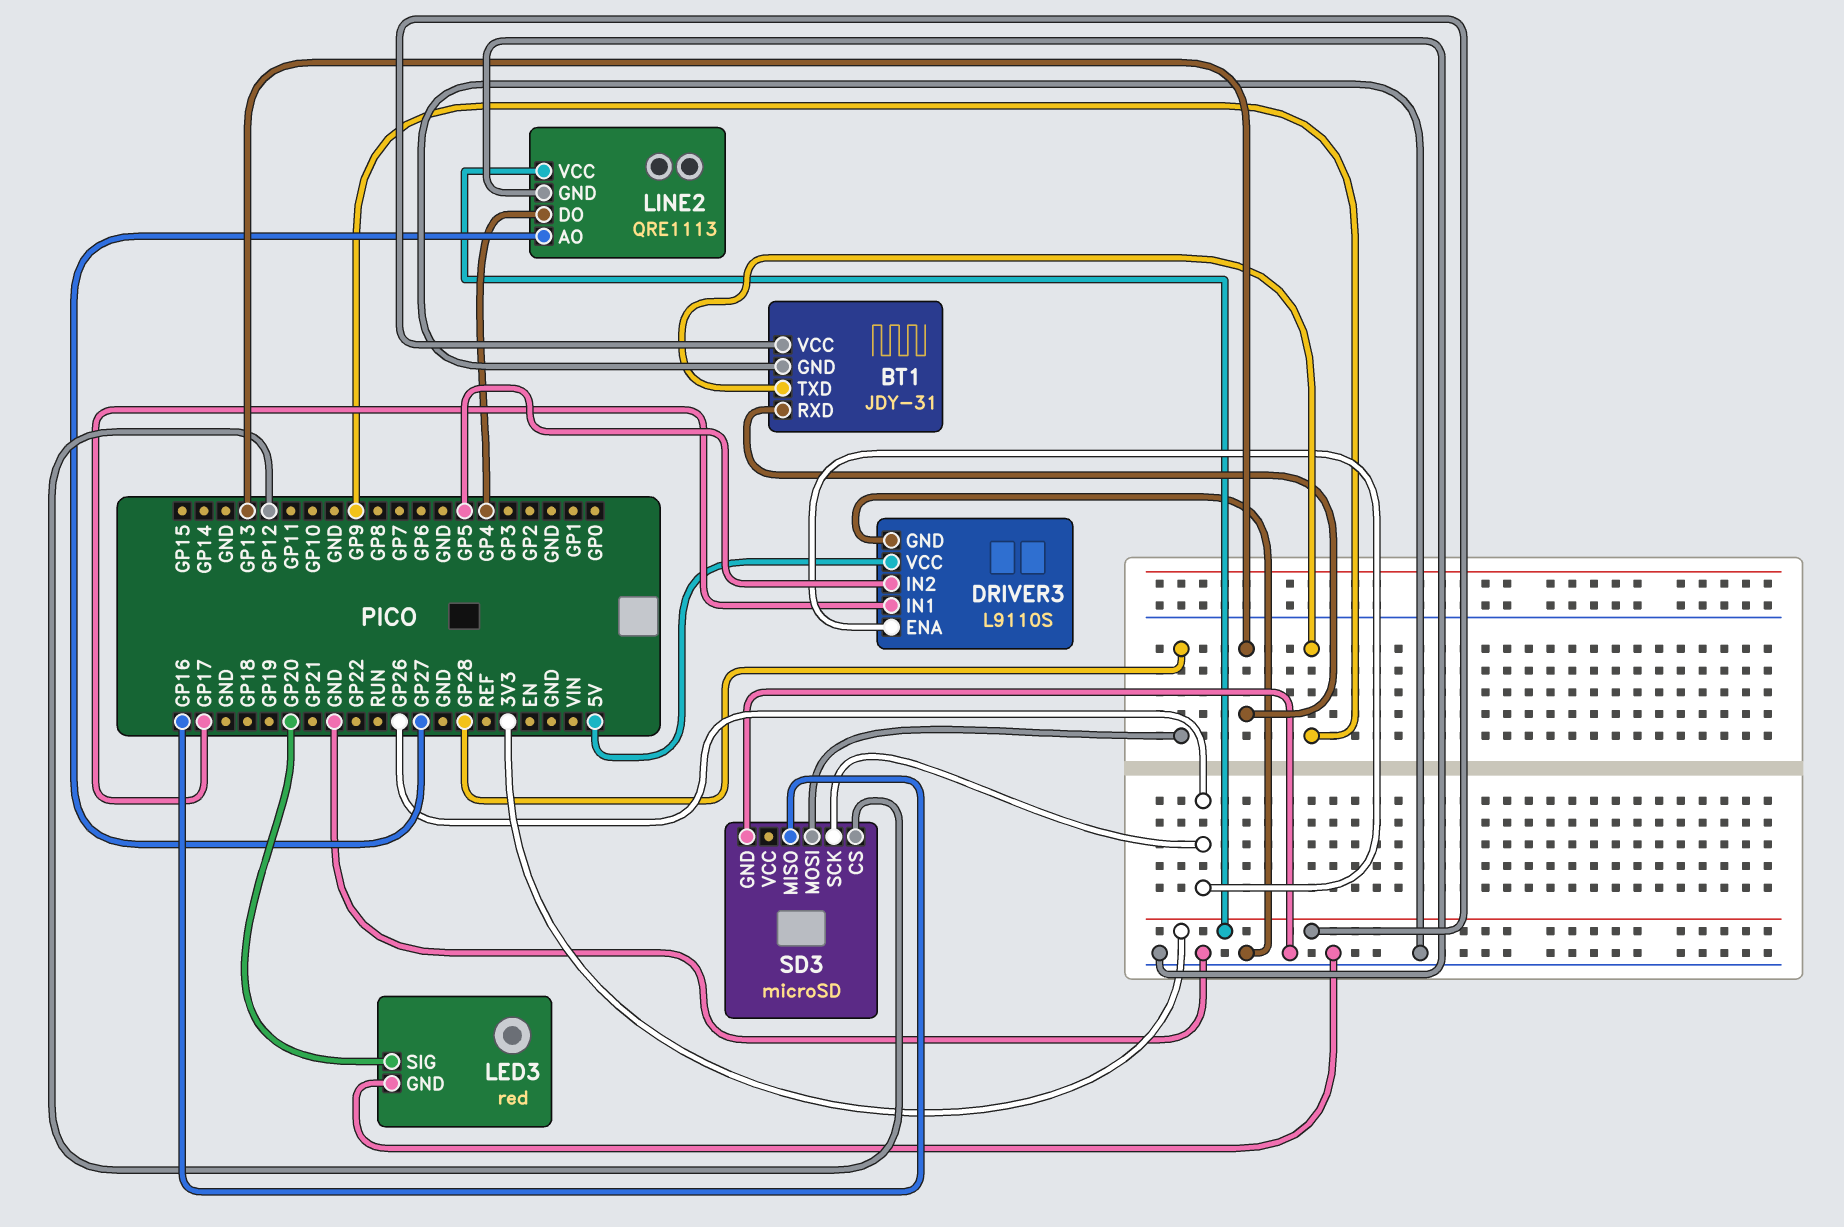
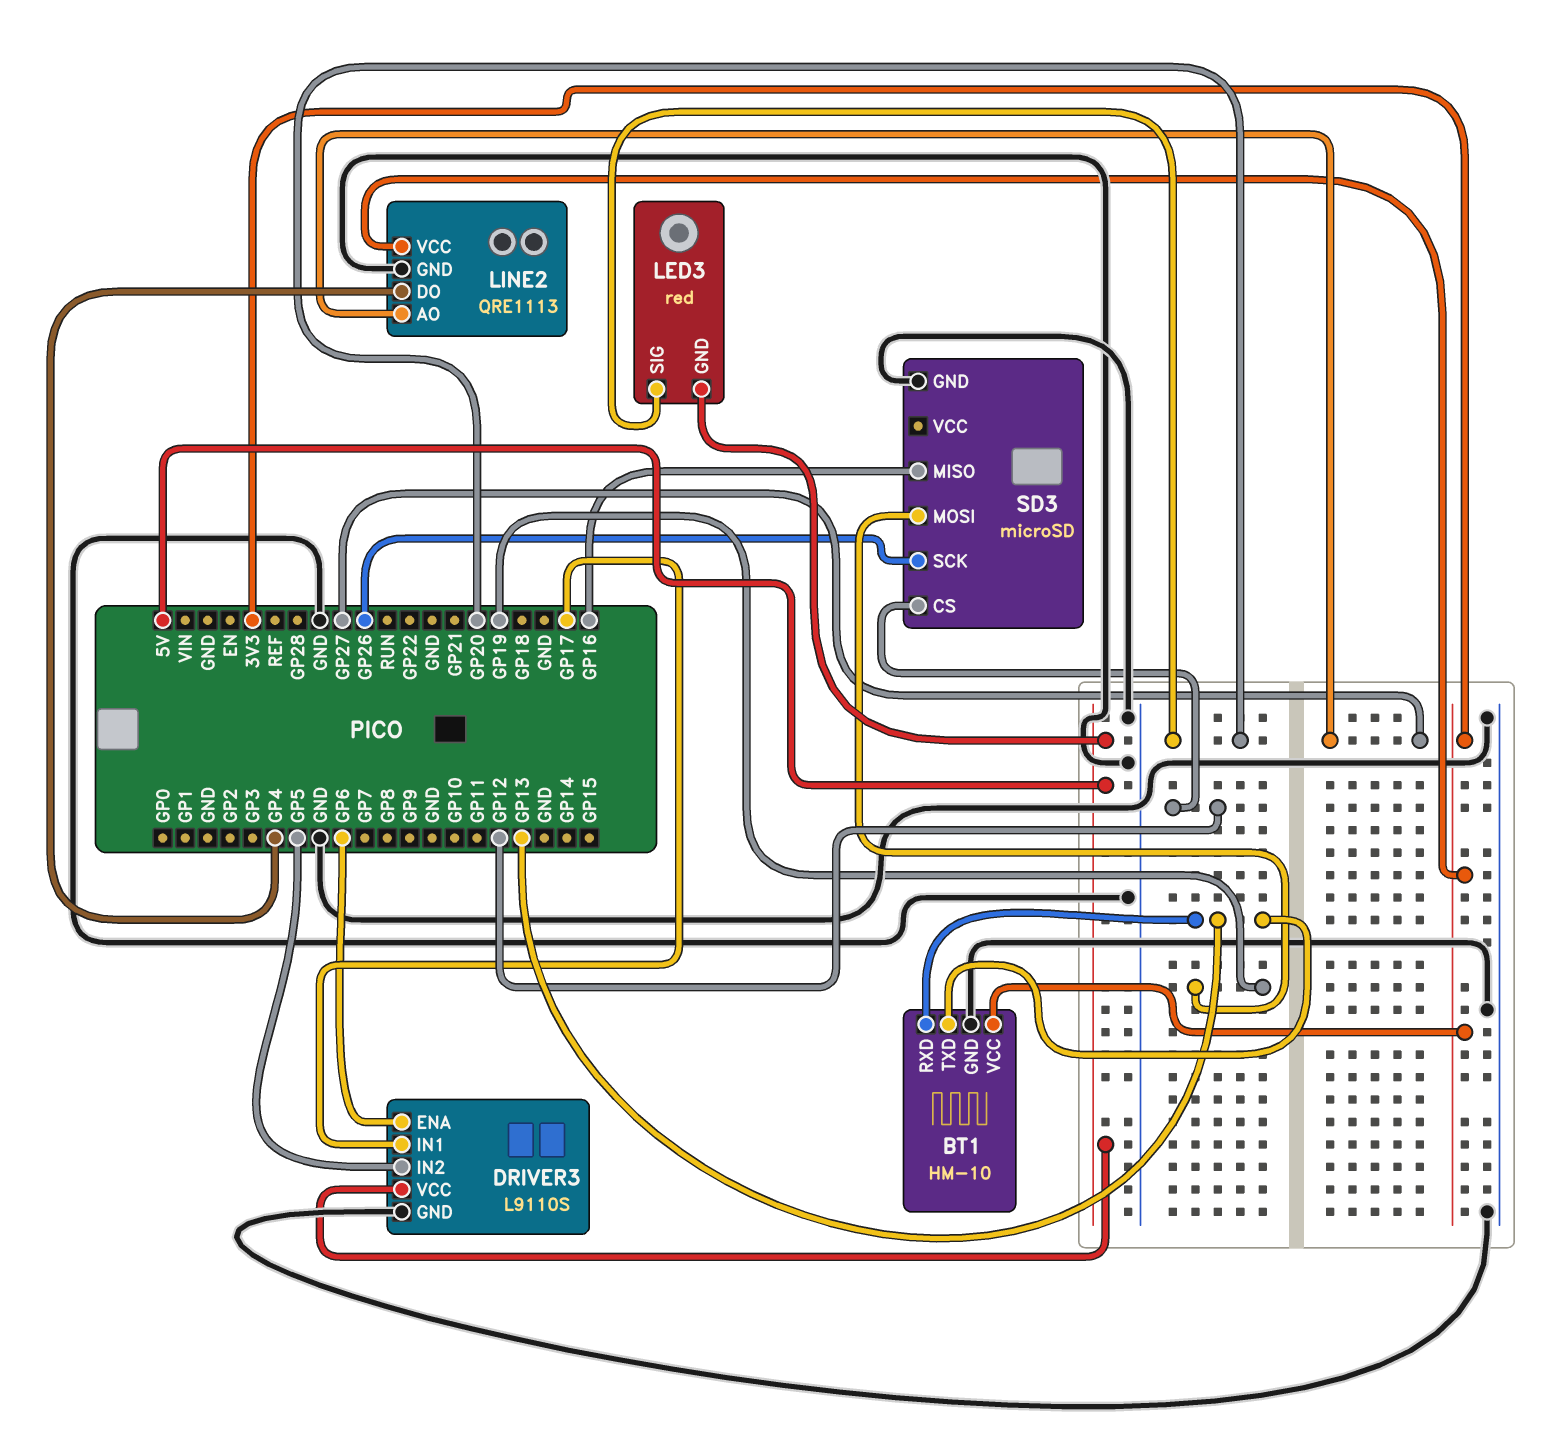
BT1: JDY-31 -> HM-10
BT1 pin TXD: GP9 -> GP13
DRIVER3 pin ENA: GP26 -> GP6
LED3 pin GND: GND -> 5V
SD3 pin MOSI: GP28 -> GP19

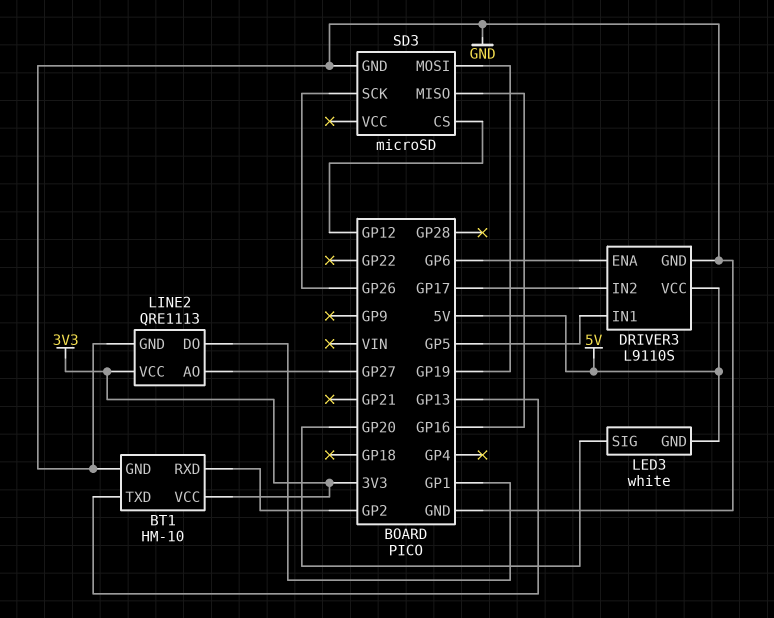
BT1 pin RXD: GP13 -> GP2
DRIVER3 pin IN1: GP17 -> GP5
DRIVER3 pin IN2: GP5 -> GP17
LED3: red -> white
LINE2 pin DO: GP4 -> GP1

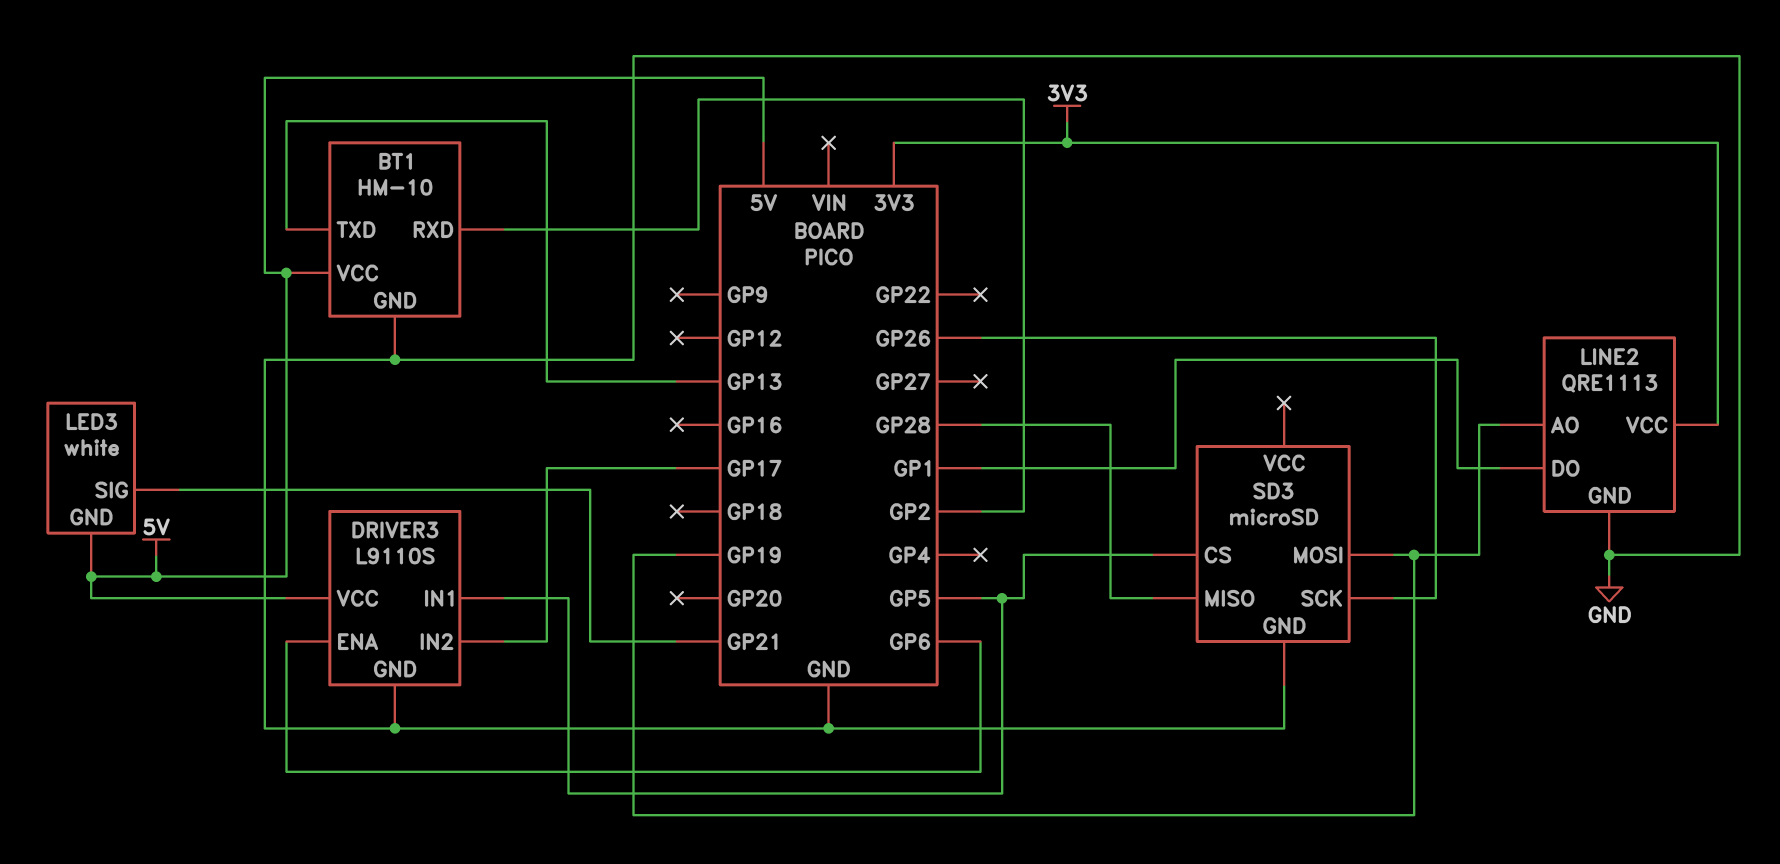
BT1 pin VCC: 3V3 -> 5V
LED3 pin SIG: GP20 -> GP21
LINE2 pin AO: GP27 -> GP19
SD3 pin CS: GP12 -> GP5
SD3 pin MISO: GP16 -> GP28

